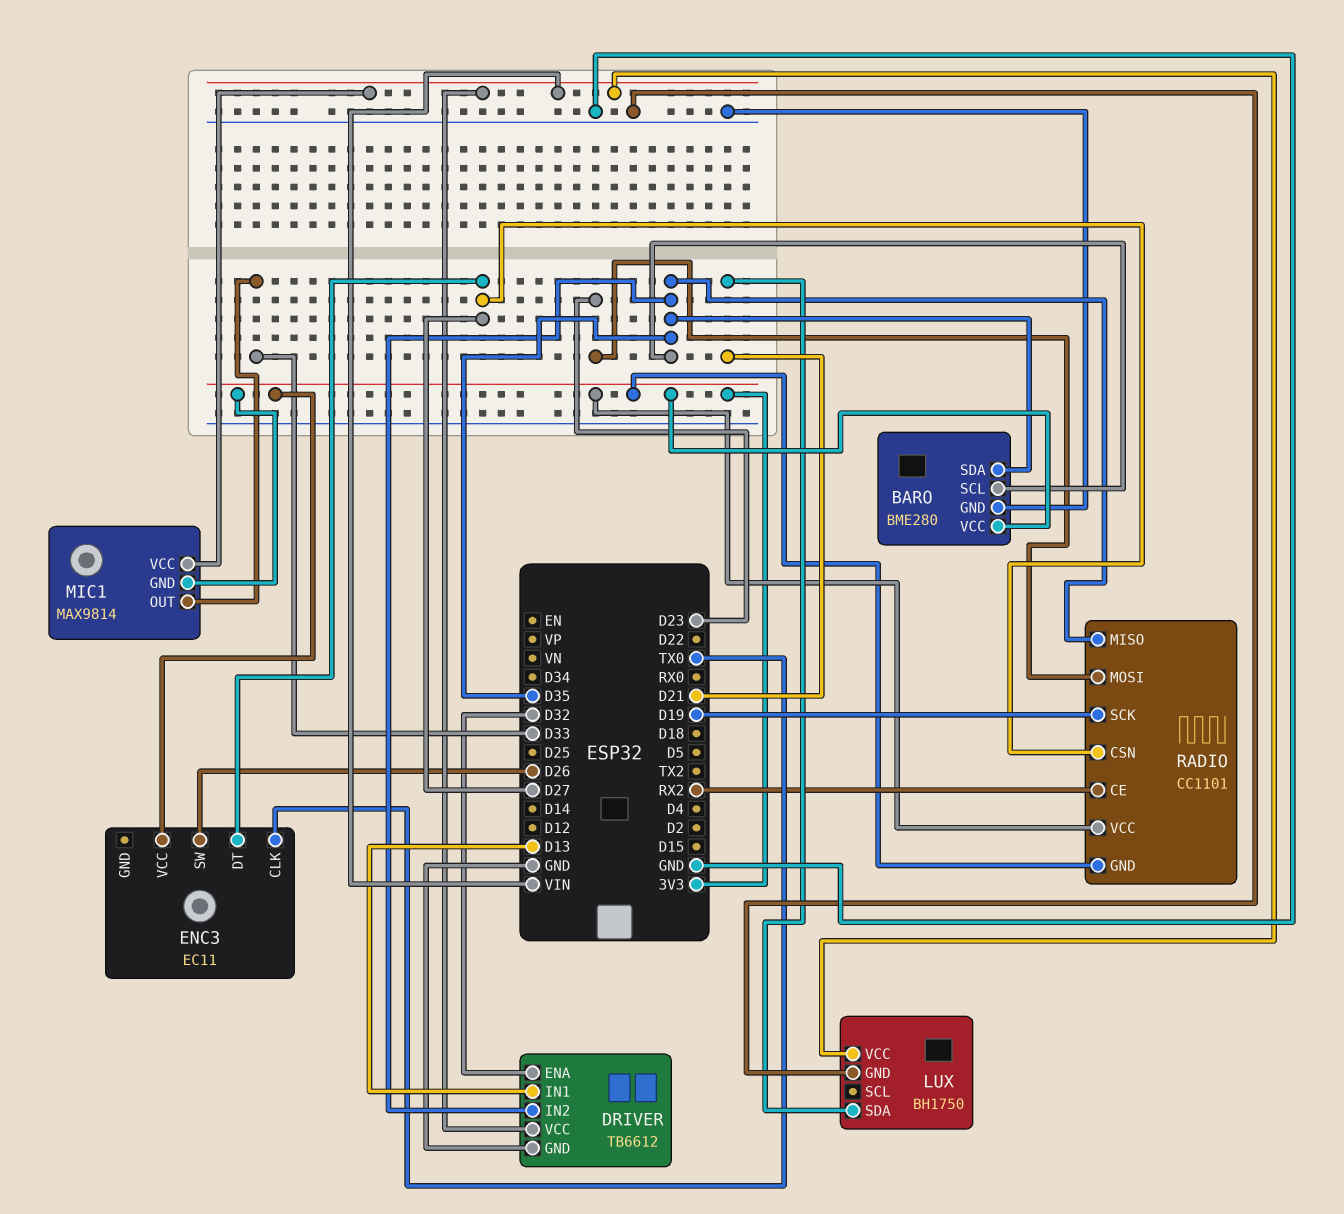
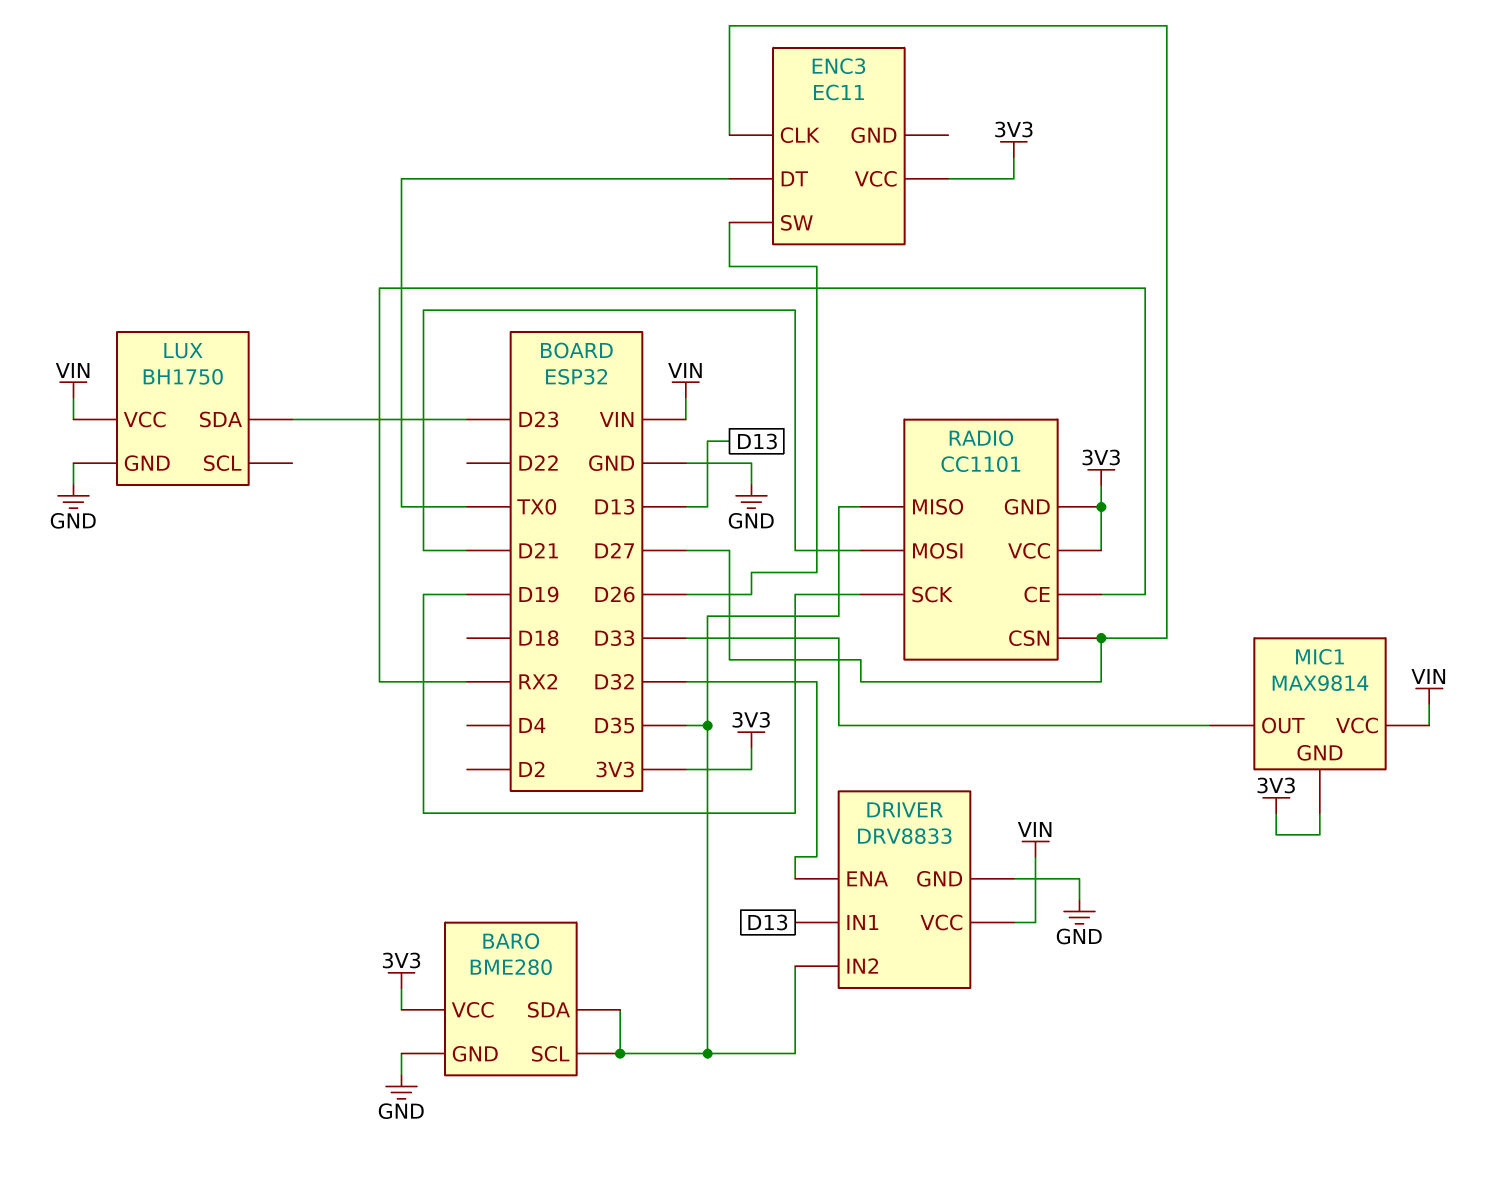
DRIVER: TB6612 -> DRV8833
ENC3 pin CLK: TX0 -> D27
ENC3 pin DT: D27 -> TX0
LUX pin SDA: D21 -> D23
RADIO pin MOSI: D23 -> D21

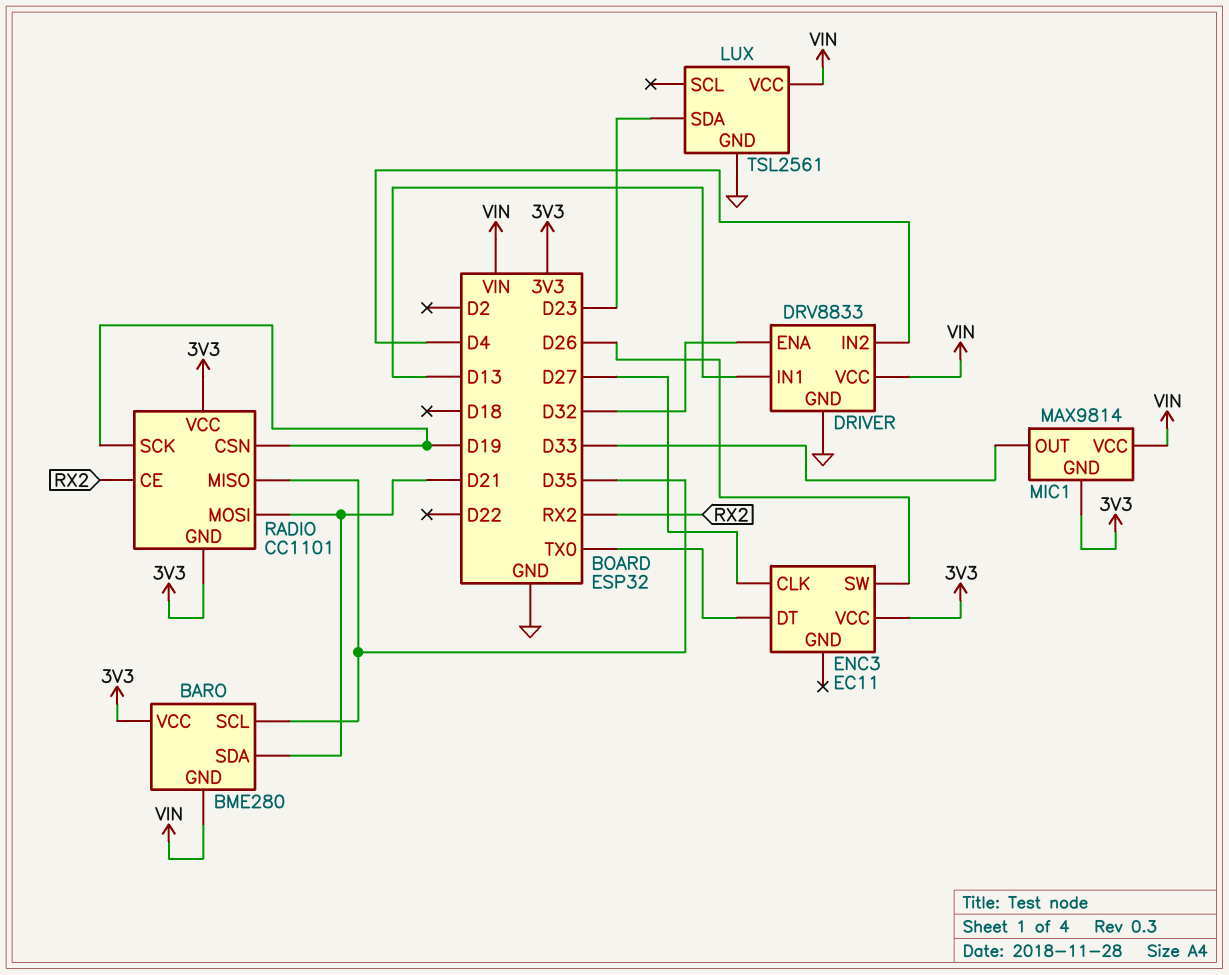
BARO pin GND: GND -> VIN
BARO pin SDA: D35 -> D21
DRIVER pin IN2: D35 -> D4
LUX: BH1750 -> TSL2561
RADIO pin CSN: D27 -> D19

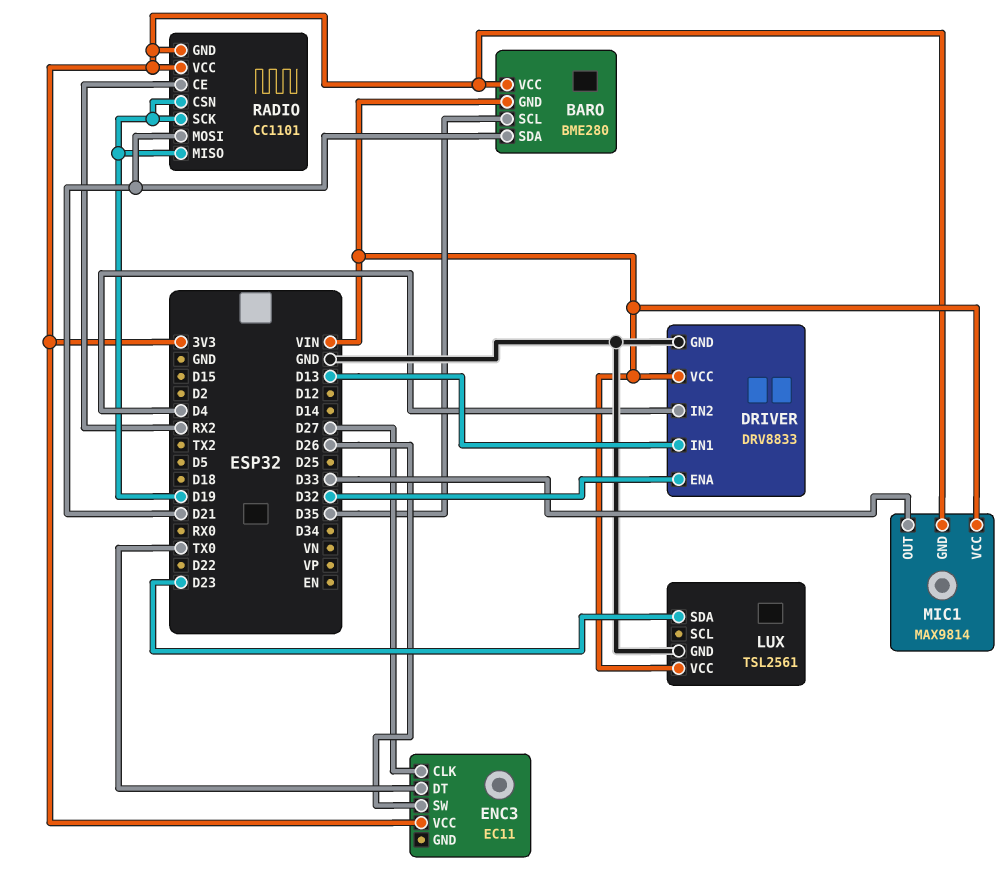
RADIO pin MISO: D35 -> D19

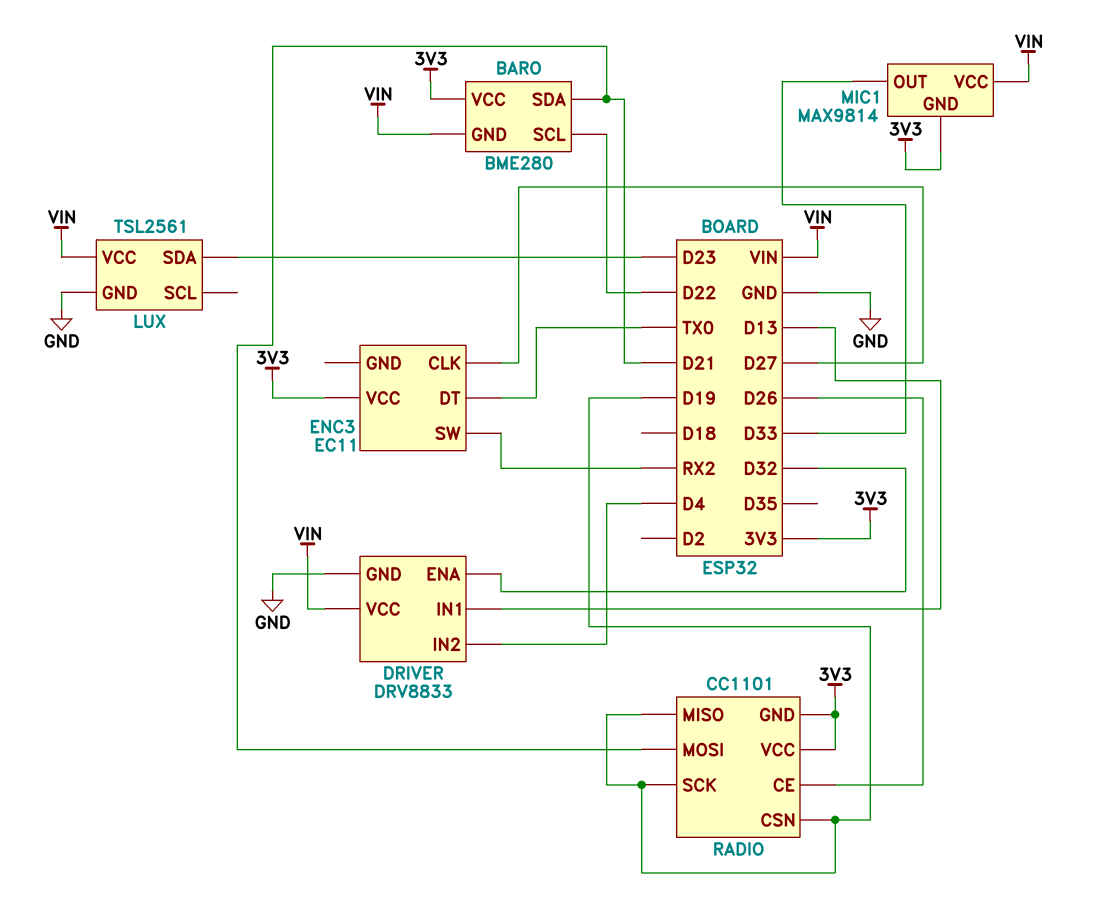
BARO pin SCL: D35 -> D22
ENC3 pin SW: D26 -> RX2
RADIO pin CE: RX2 -> D26

